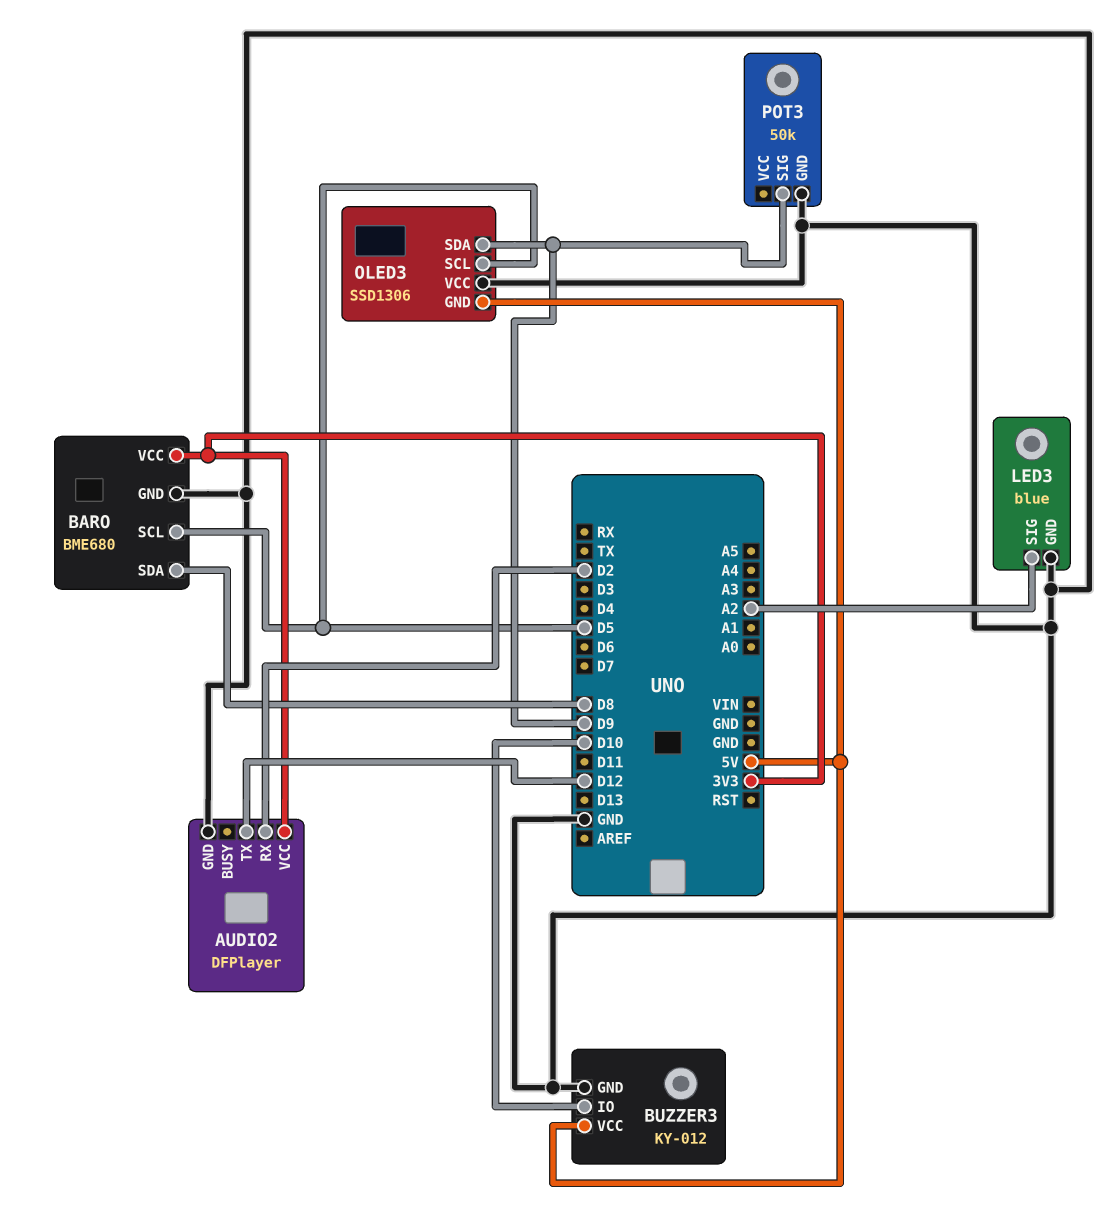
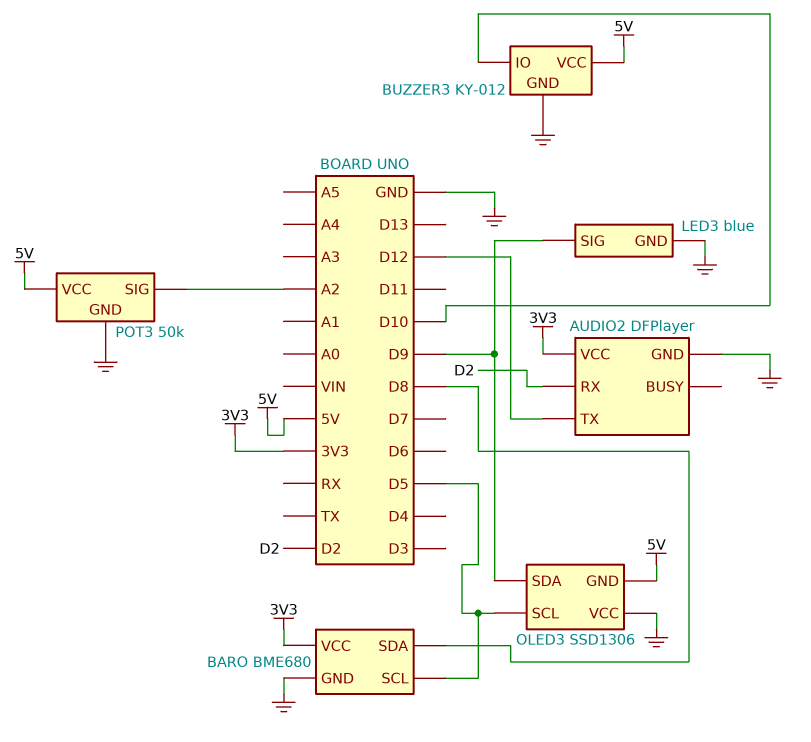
LED3 pin SIG: A2 -> D9
POT3 pin SIG: D9 -> A2
POT3 pin VCC: none -> 5V

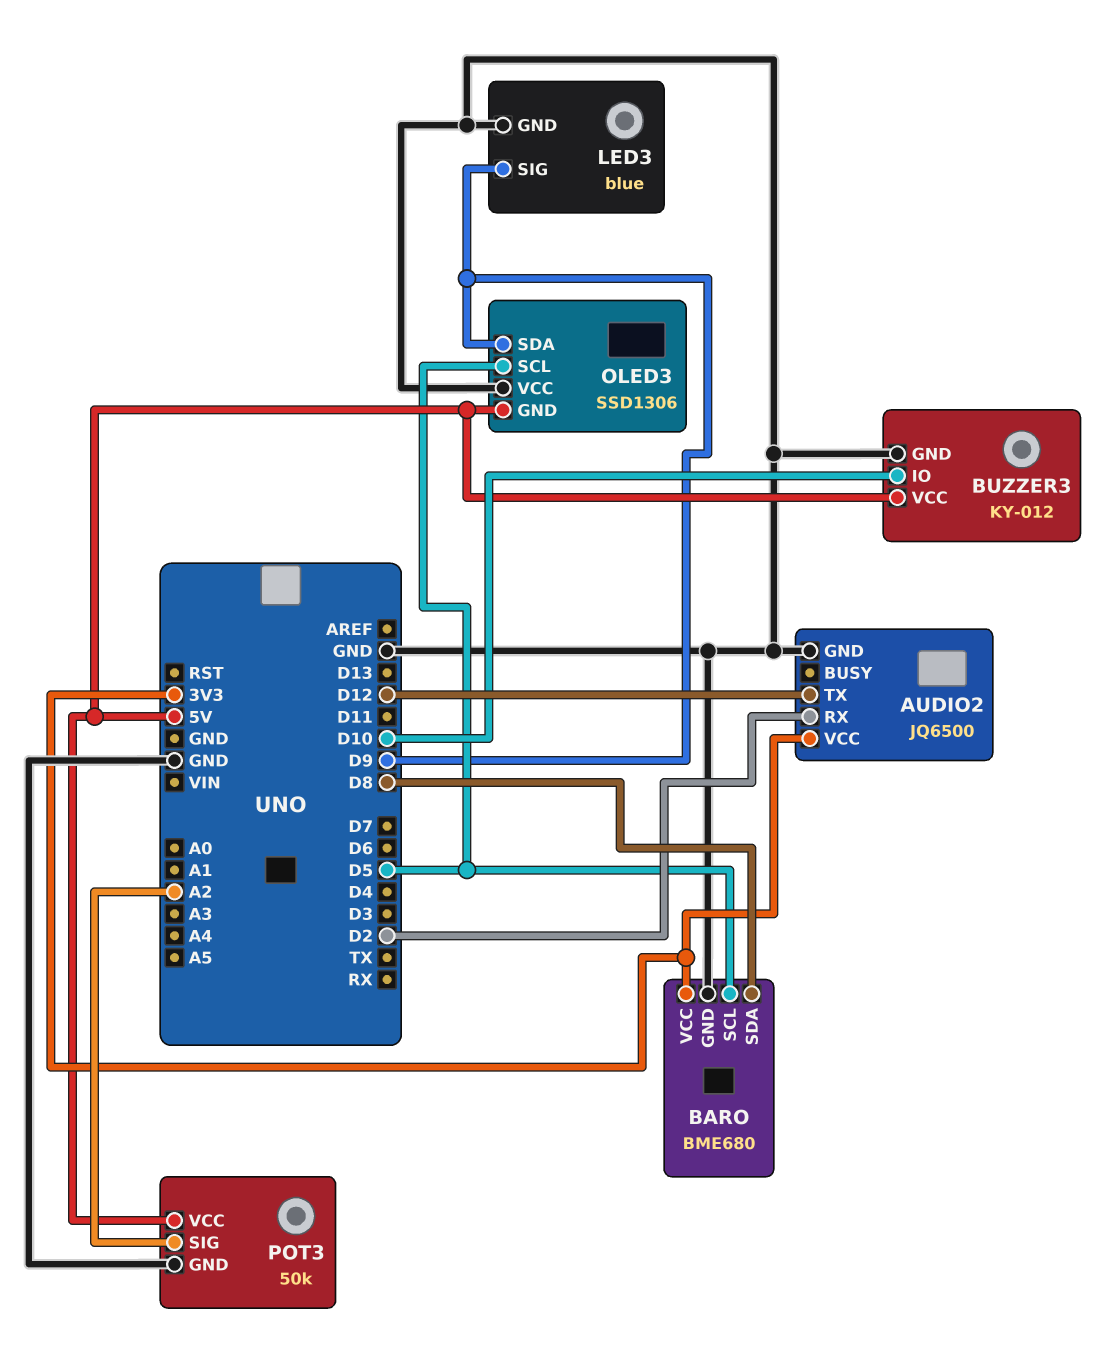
AUDIO2: DFPlayer -> JQ6500

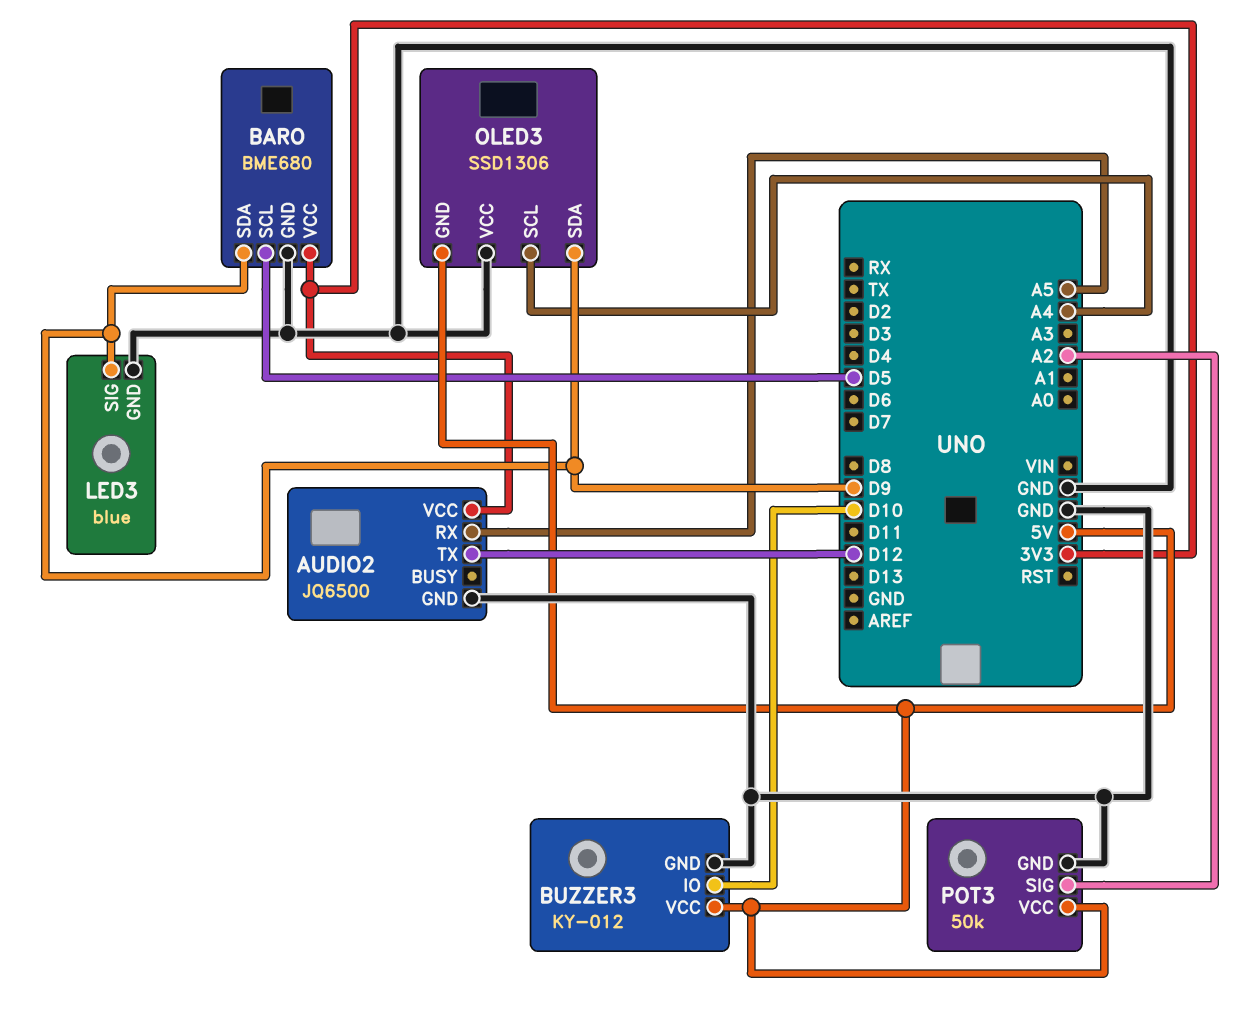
AUDIO2 pin RX: D2 -> A5
BARO pin SDA: D8 -> D9
OLED3 pin SCL: D5 -> A4

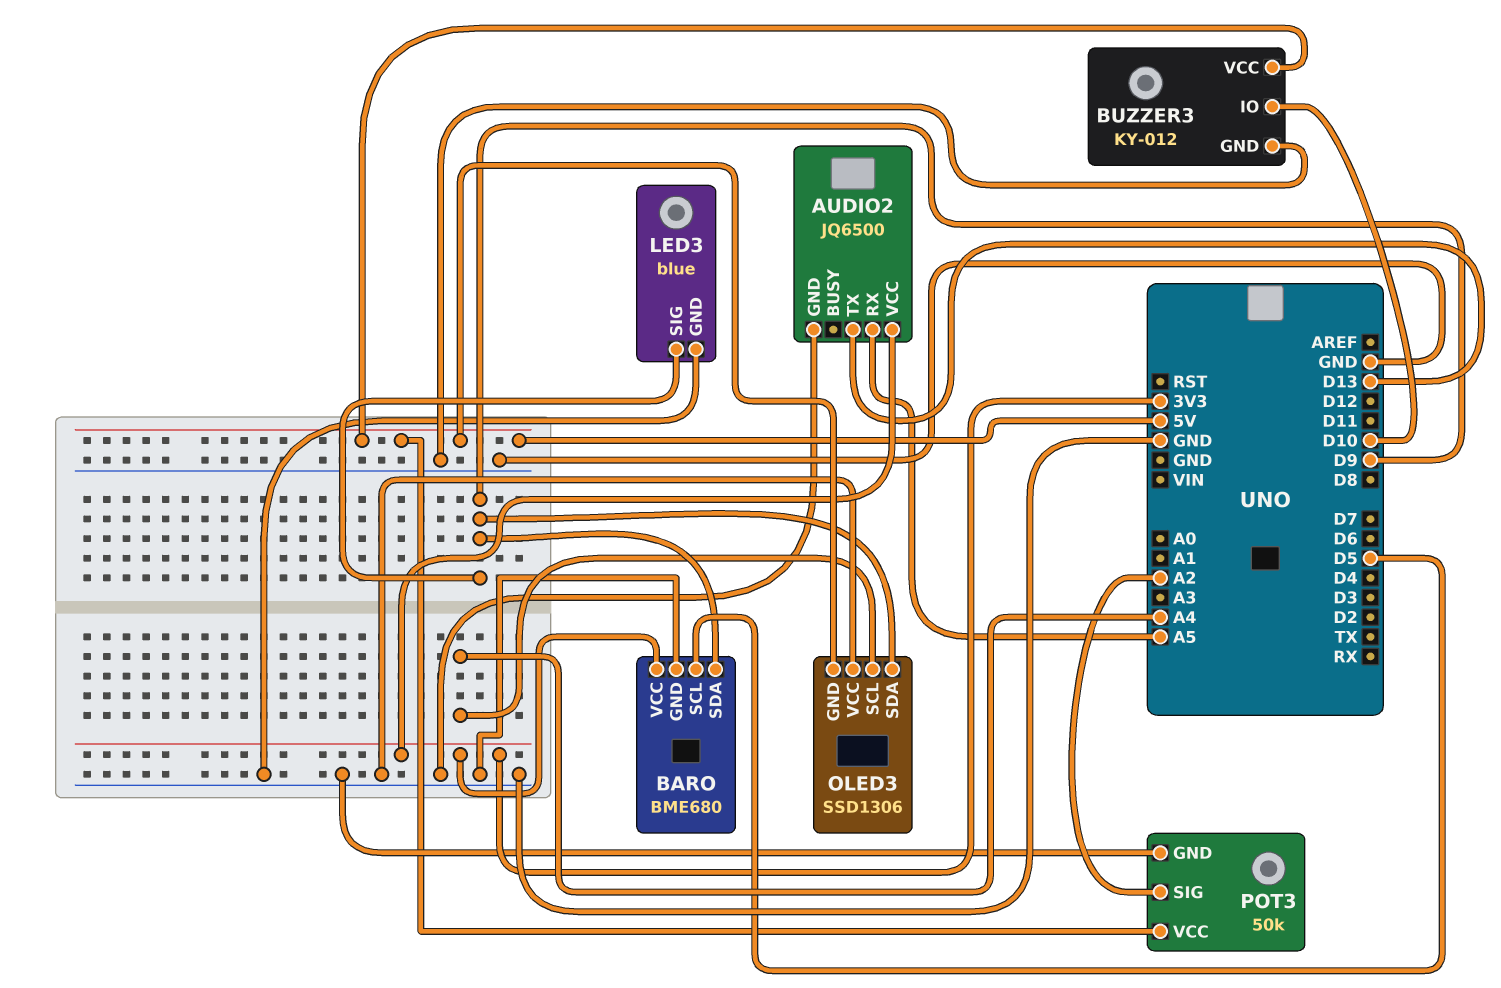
AUDIO2 pin TX: D12 -> D13

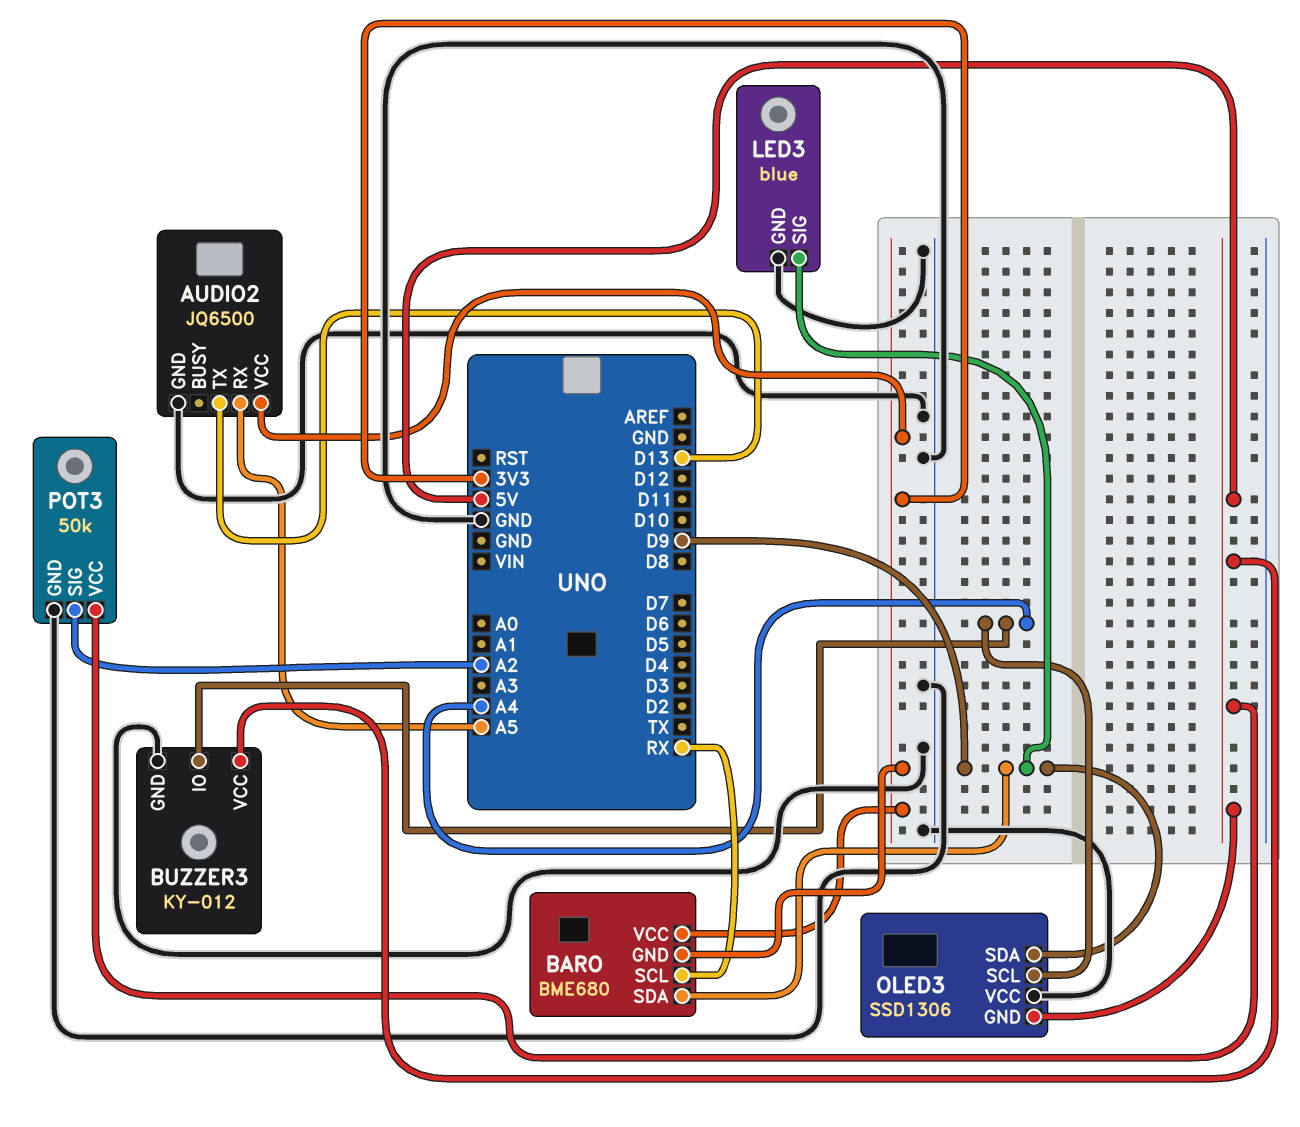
BARO pin GND: GND -> 3V3
BARO pin SCL: D5 -> RX
BUZZER3 pin IO: D10 -> A4

